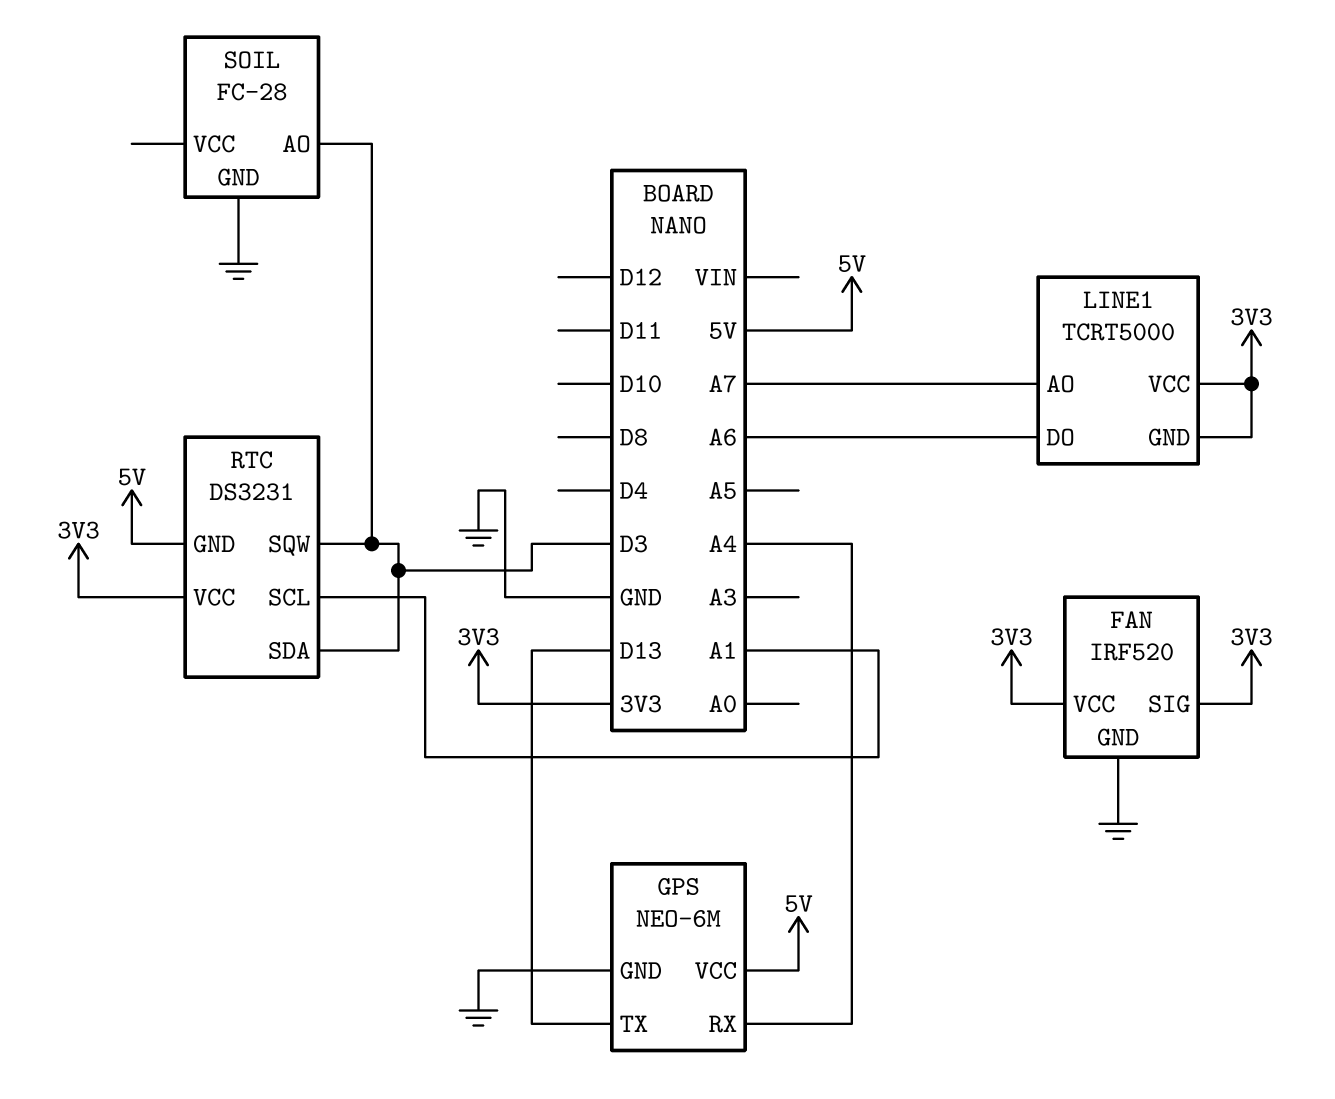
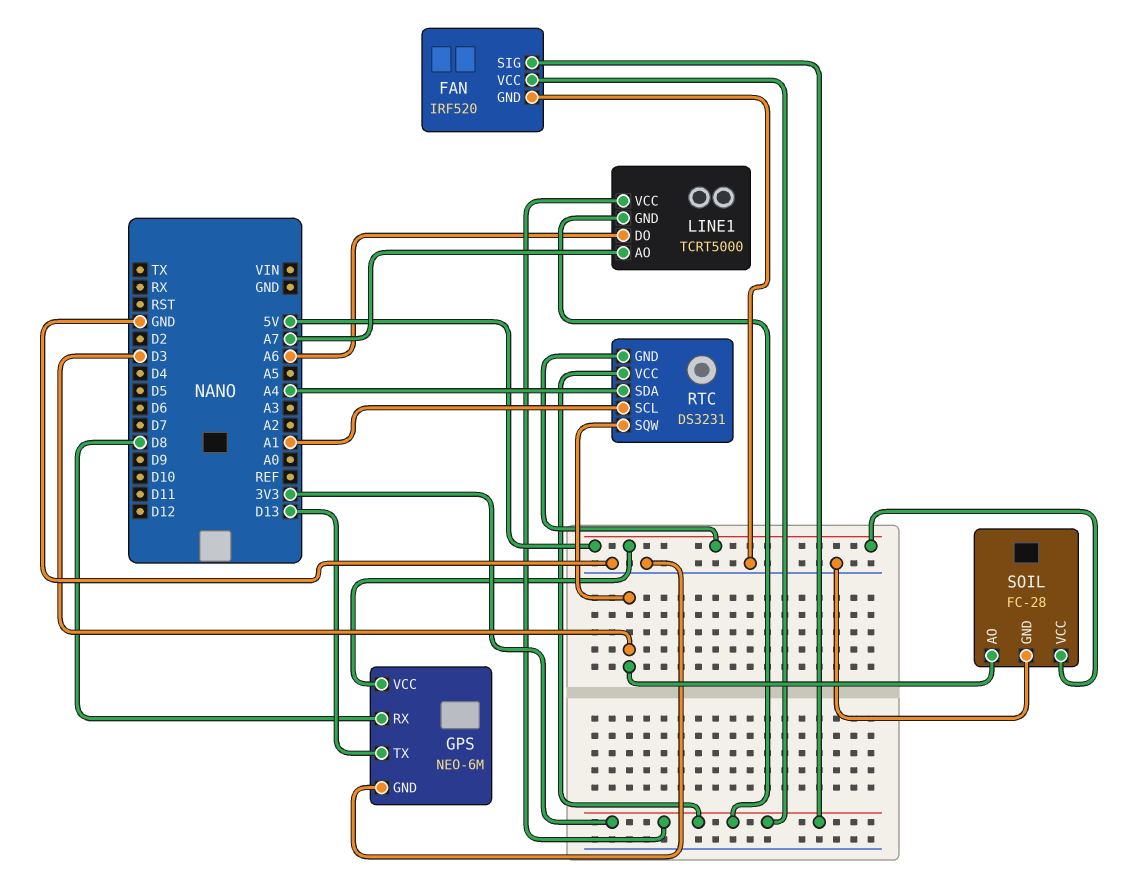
GPS pin RX: A4 -> D8
RTC pin SDA: D3 -> A4
SOIL pin VCC: none -> 5V

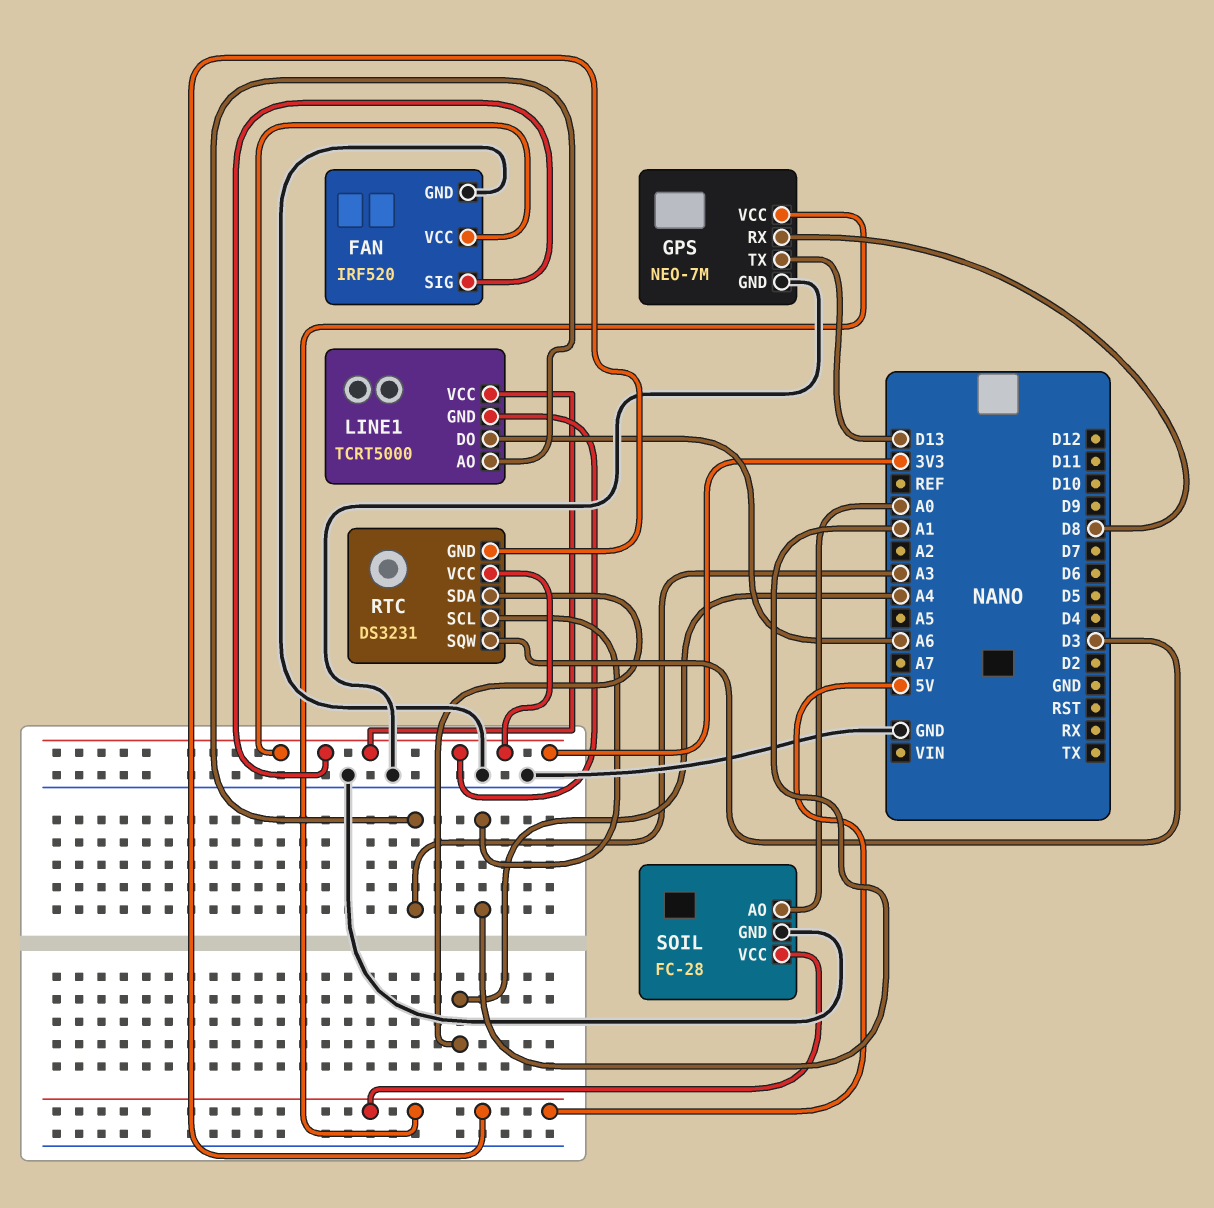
GPS: NEO-6M -> NEO-7M
LINE1 pin AO: A7 -> A3
SOIL pin AO: D3 -> A0

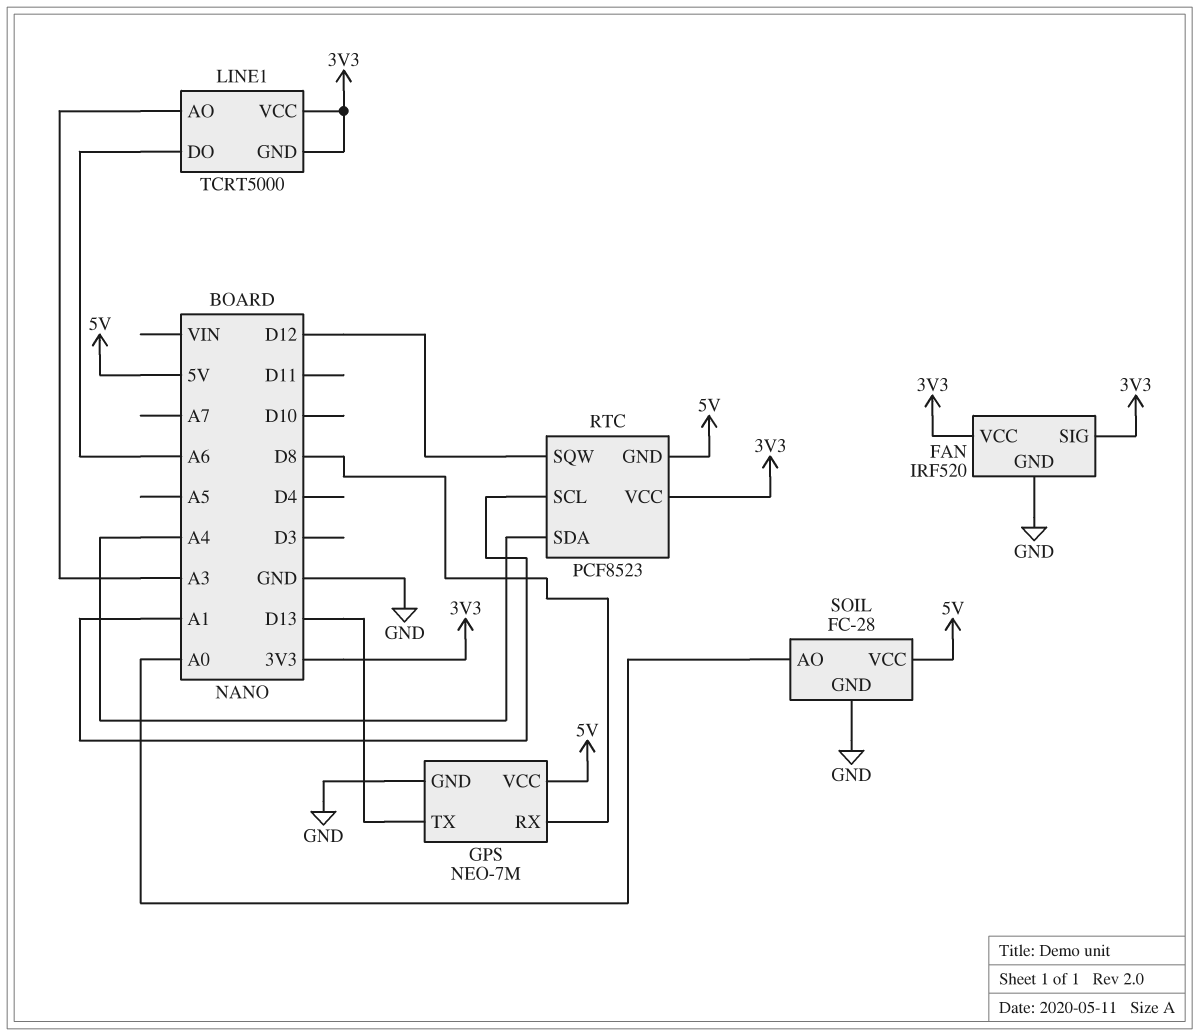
RTC: DS3231 -> PCF8523
RTC pin SQW: D3 -> D12

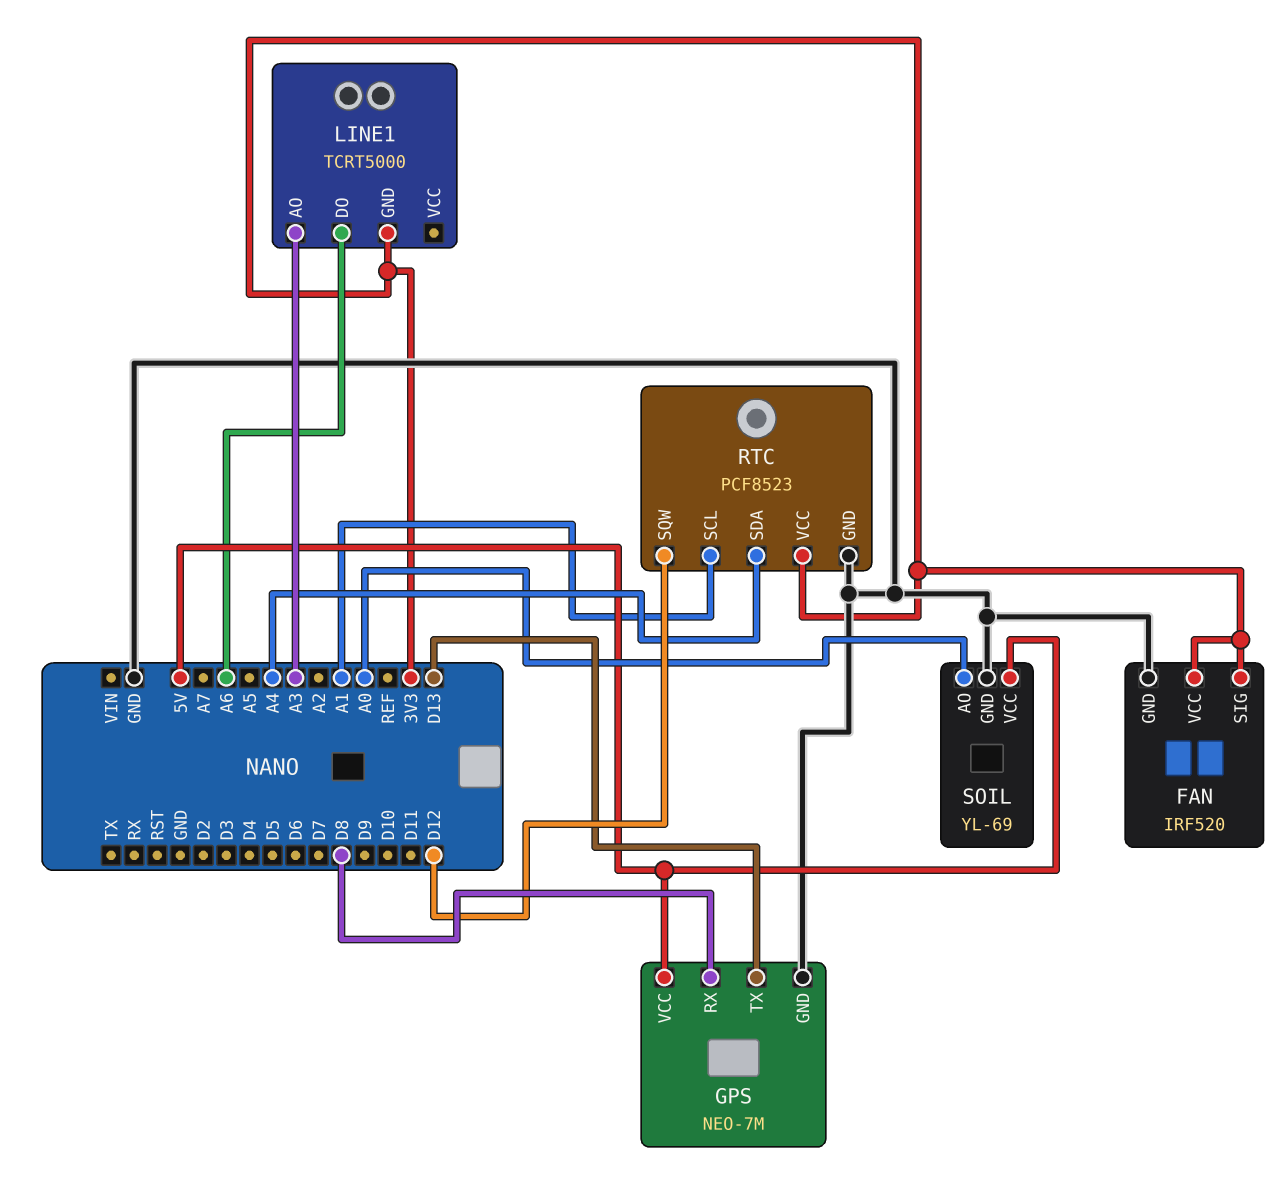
LINE1 pin VCC: 3V3 -> none
RTC pin GND: 5V -> GND
SOIL: FC-28 -> YL-69

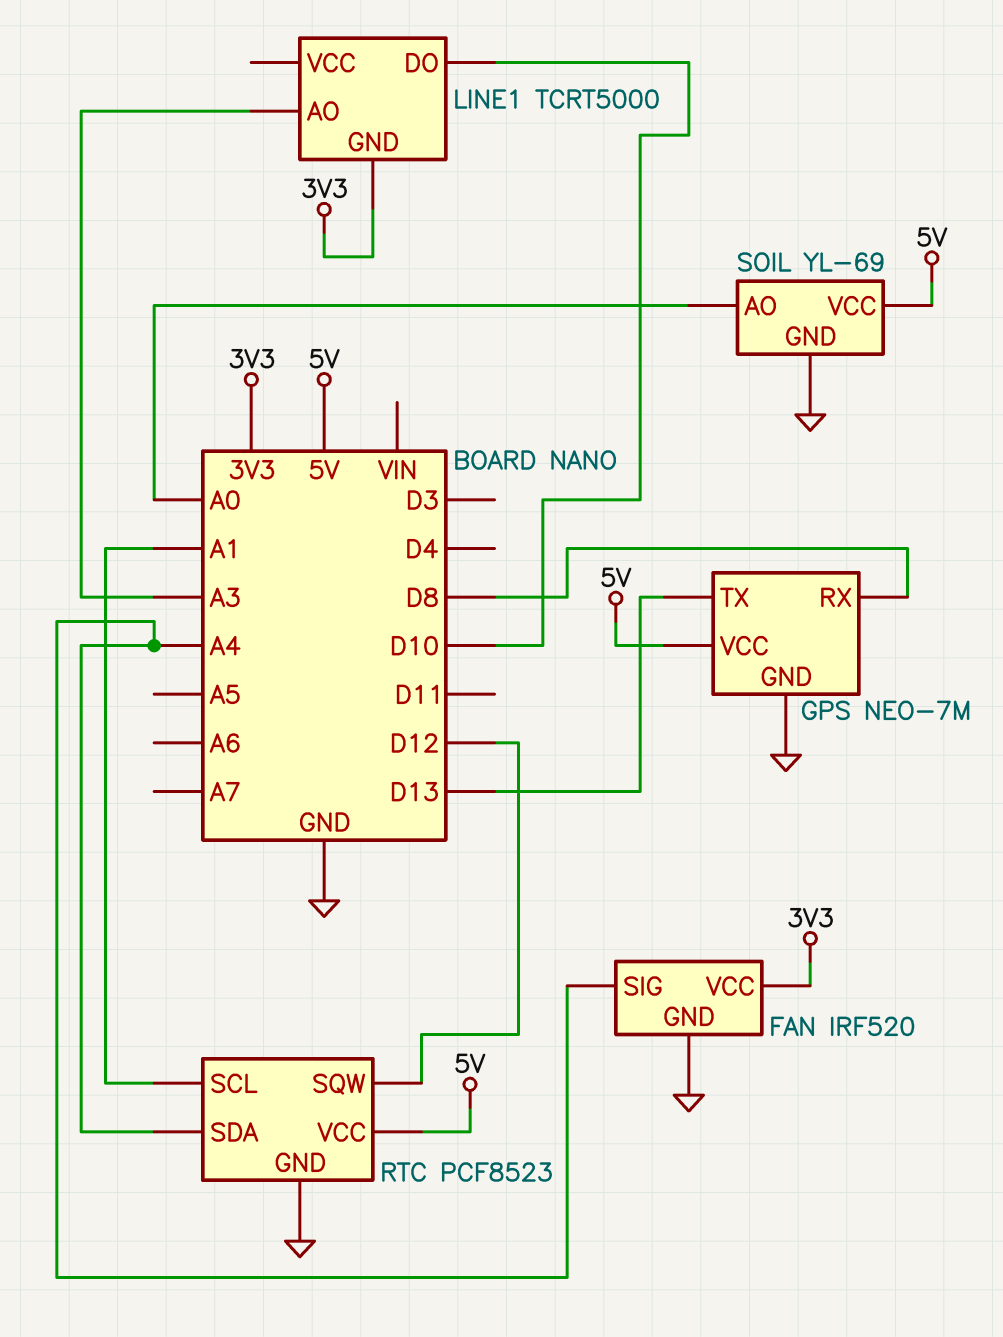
FAN pin SIG: 3V3 -> A4
LINE1 pin DO: A6 -> D10
RTC pin VCC: 3V3 -> 5V

